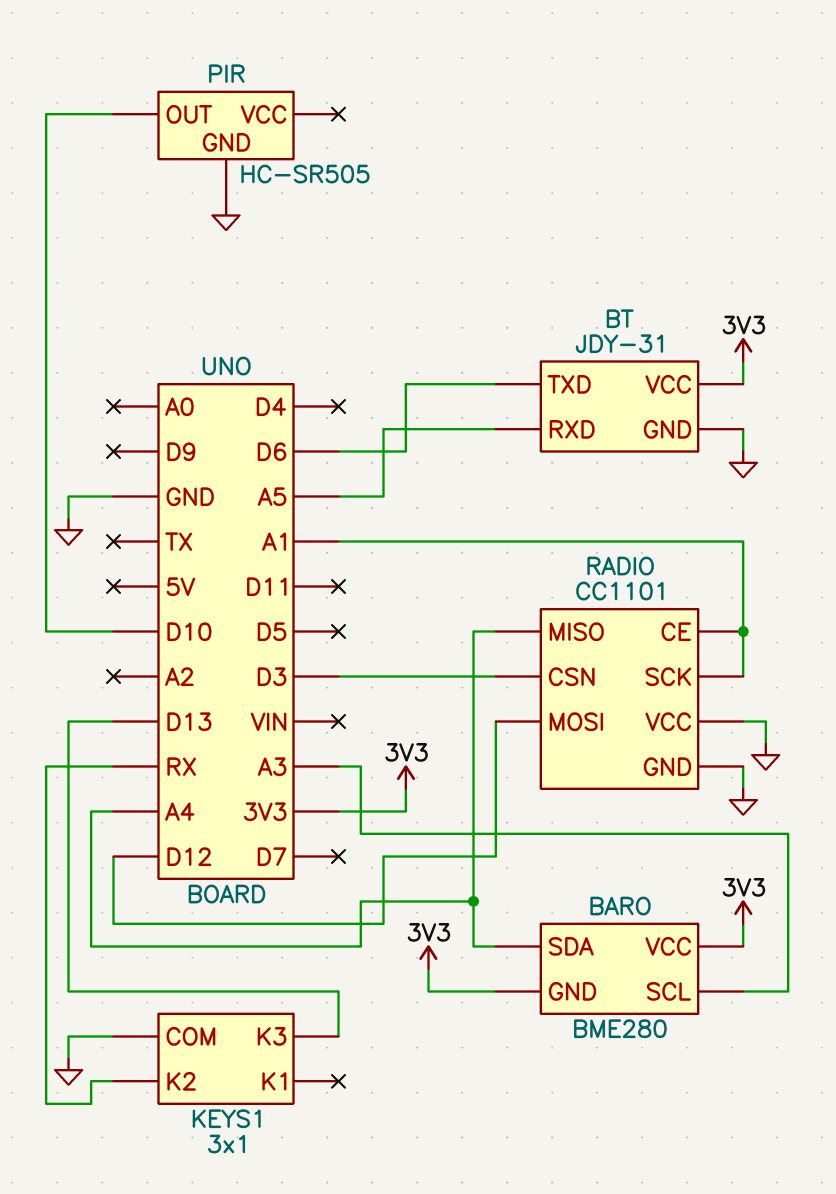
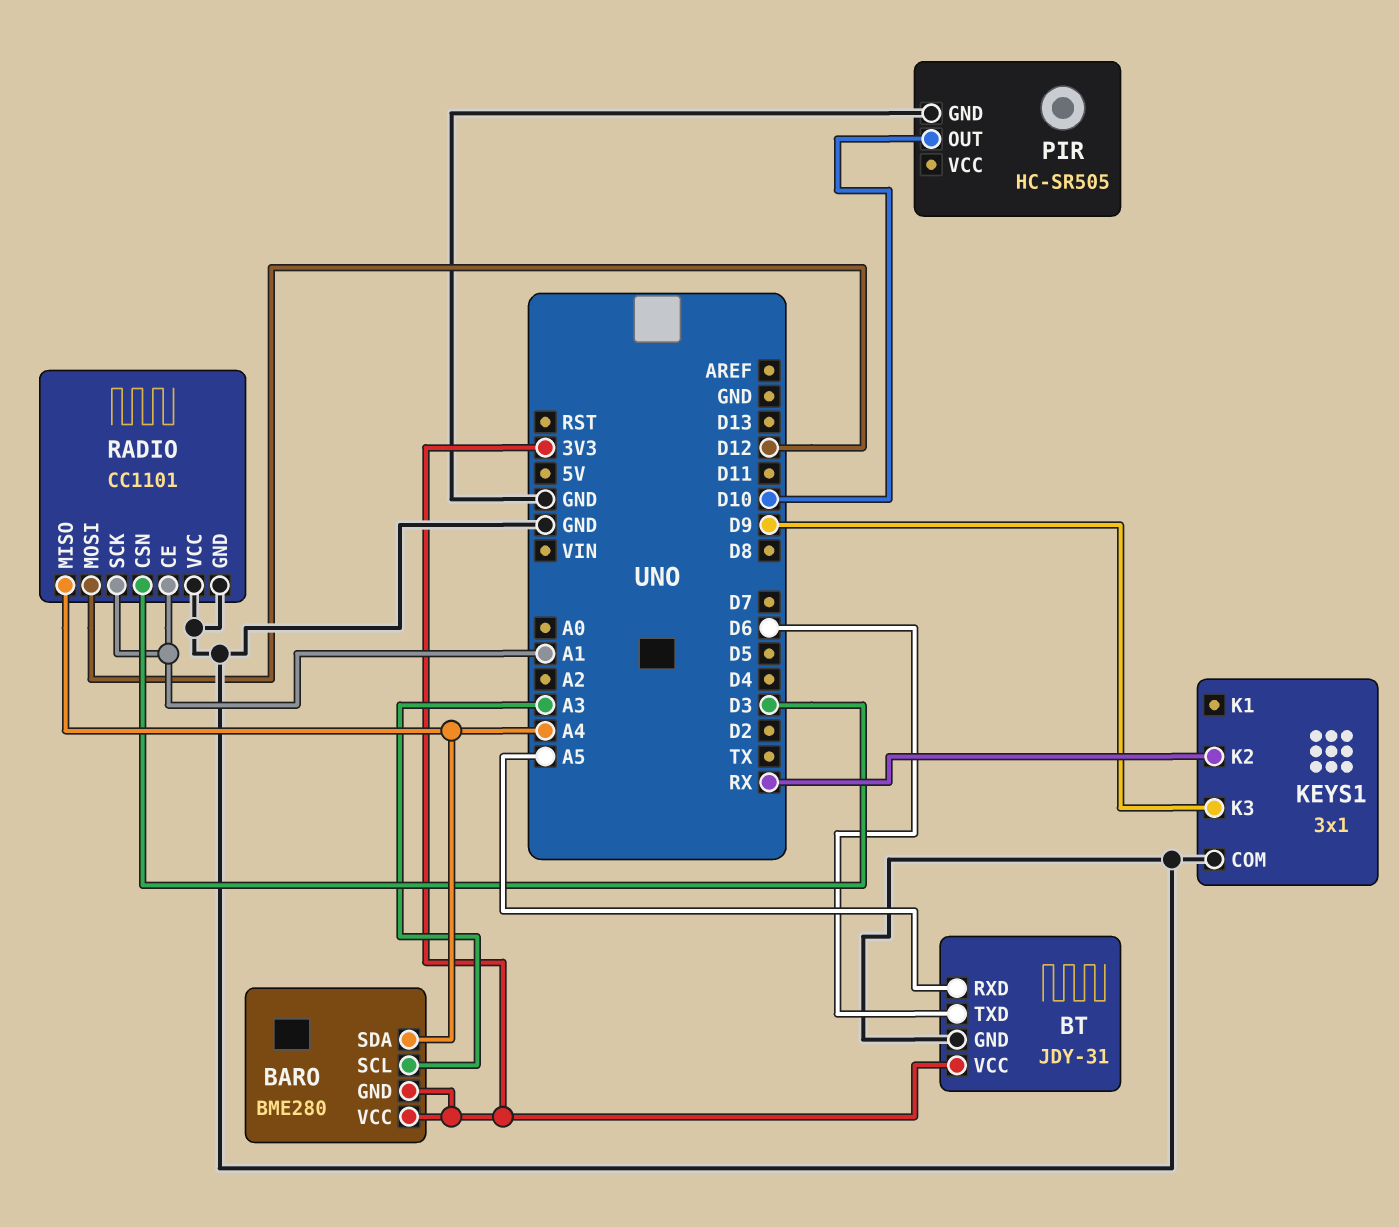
KEYS1 pin K3: D13 -> D9

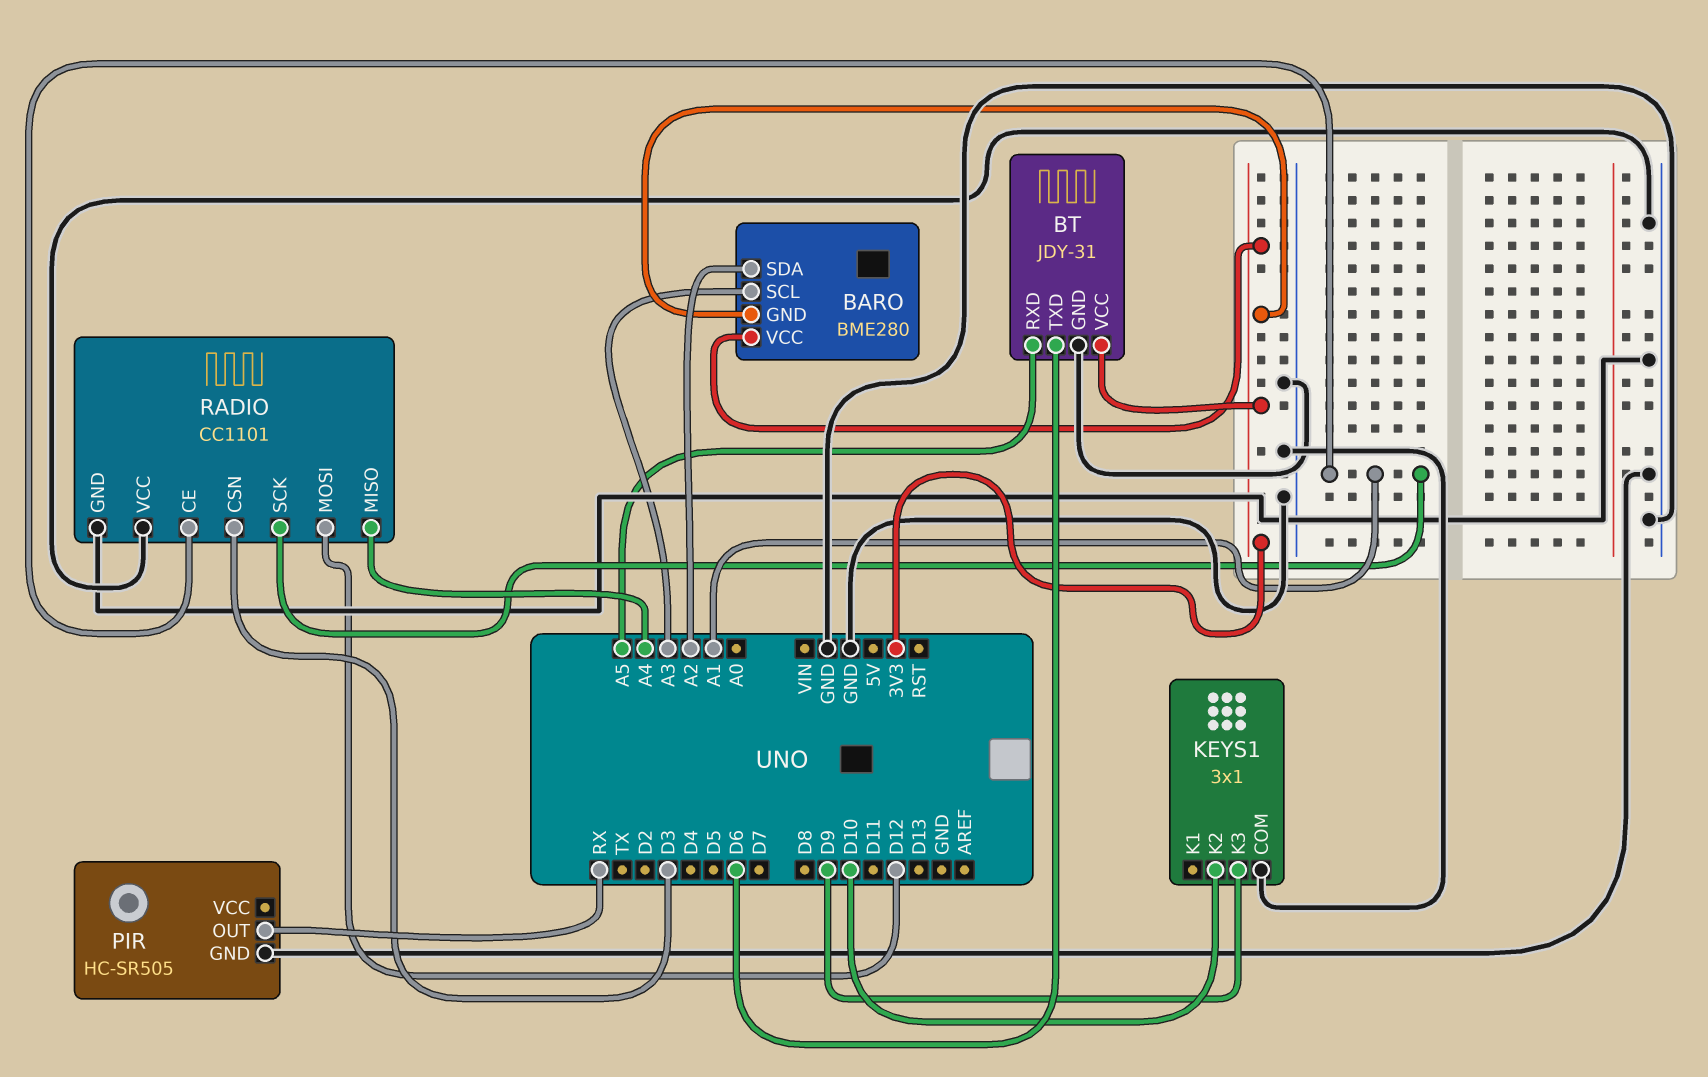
BARO pin SDA: A4 -> A2
KEYS1 pin K2: RX -> D10
PIR pin OUT: D10 -> RX

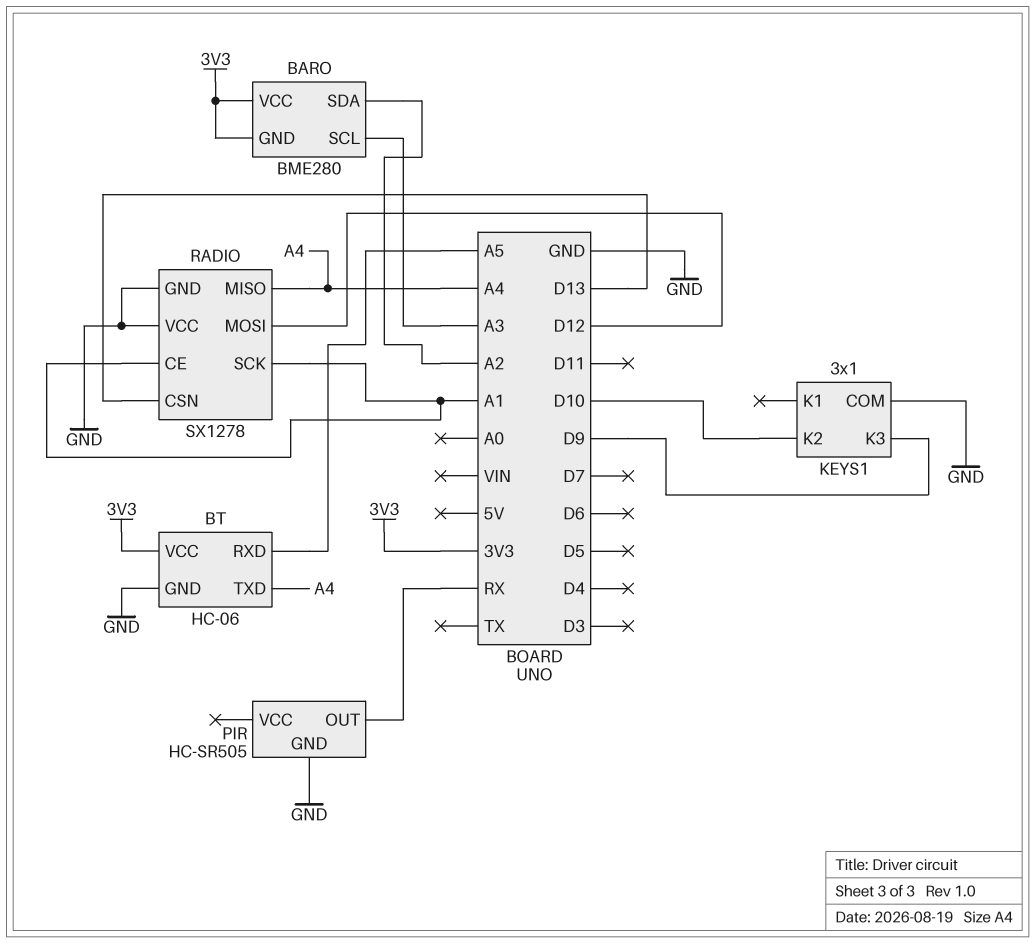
BT: JDY-31 -> HC-06
BT pin TXD: D6 -> A4
RADIO: CC1101 -> SX1278
RADIO pin CSN: D3 -> D13

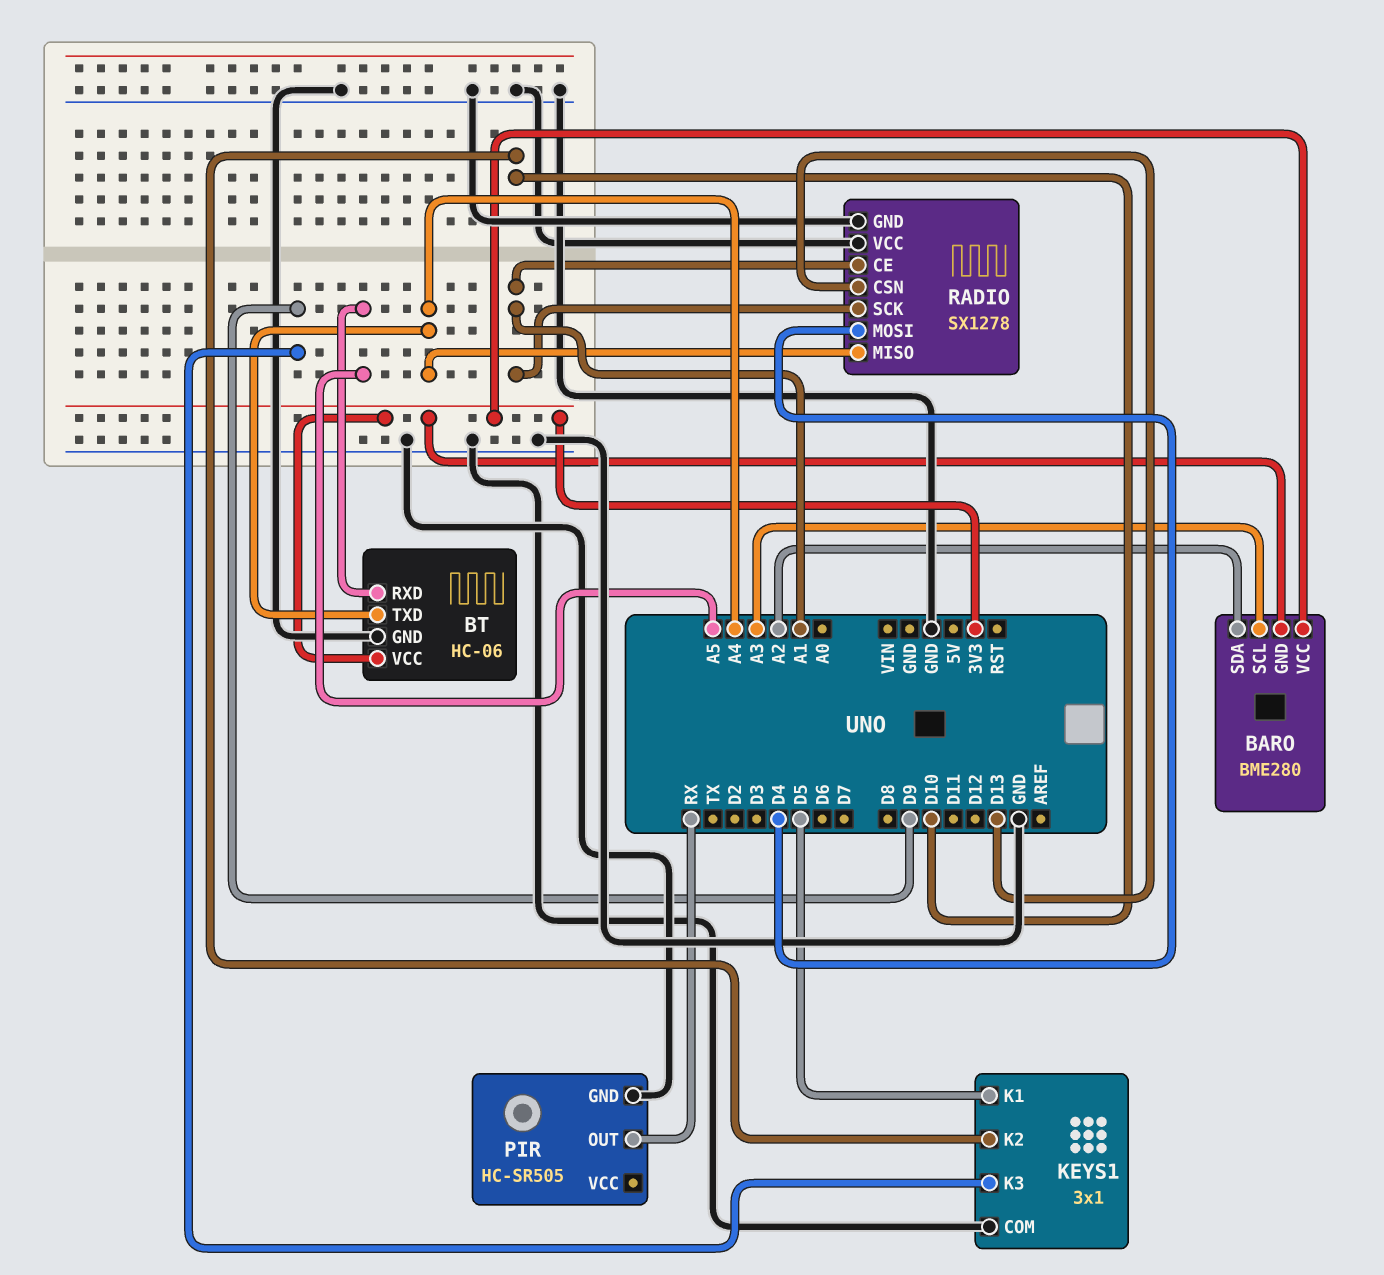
KEYS1 pin K1: none -> D5
RADIO pin MOSI: D12 -> D4

